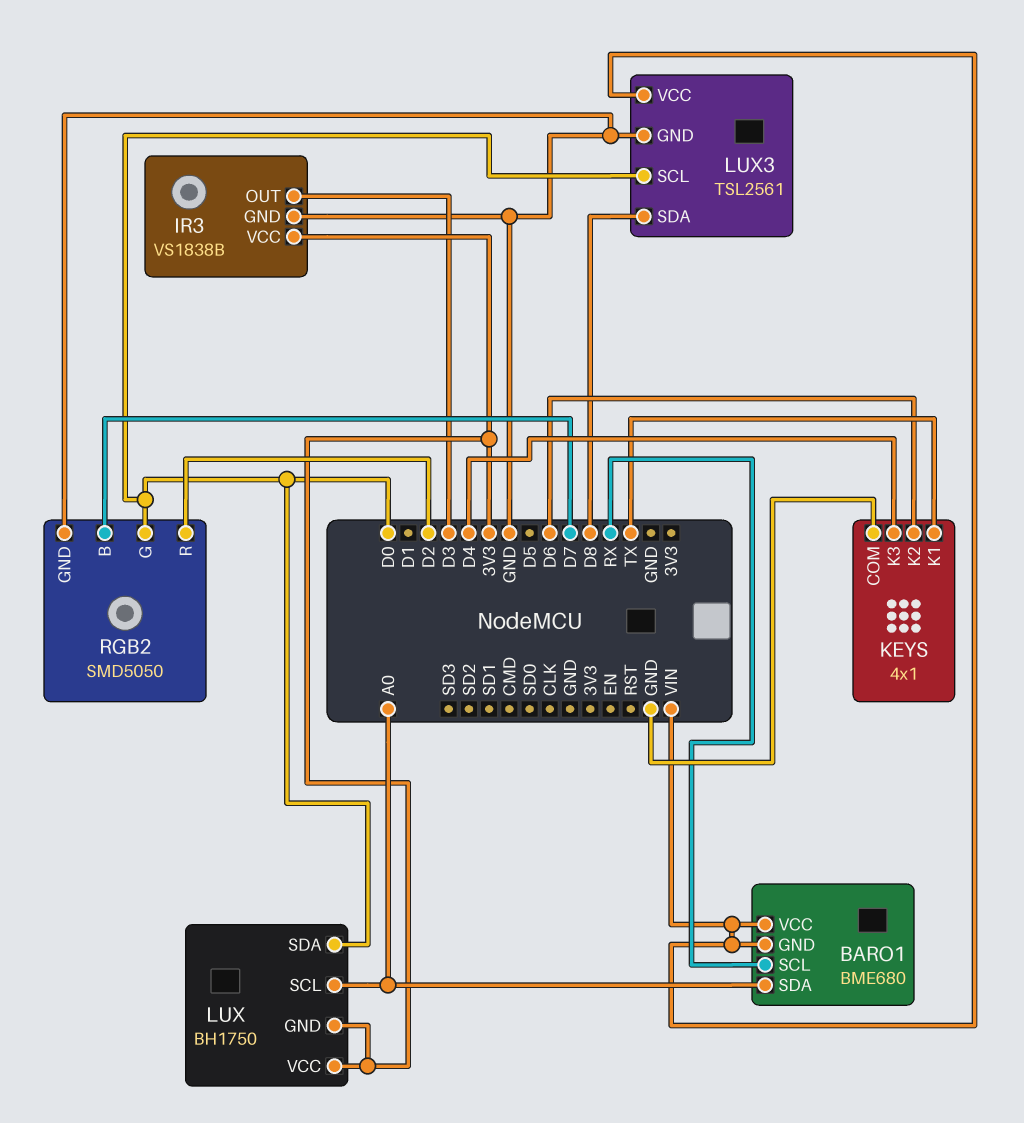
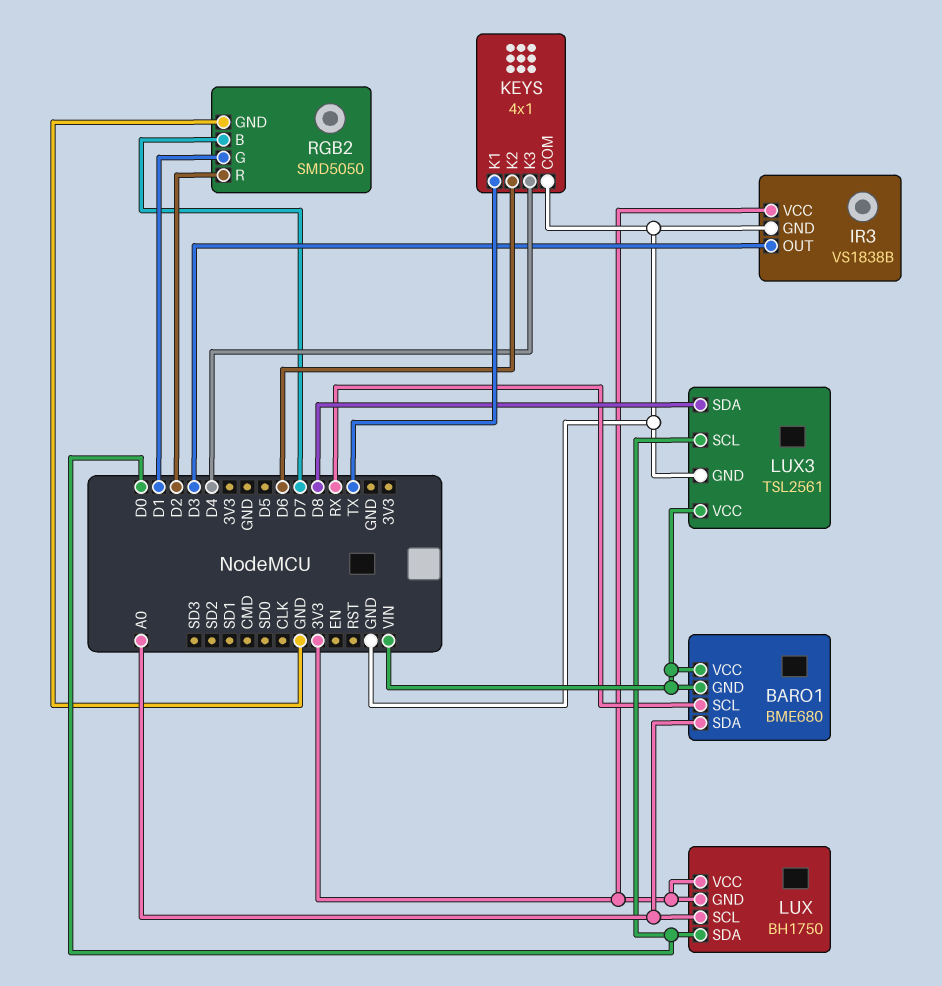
RGB2 pin G: D0 -> D1

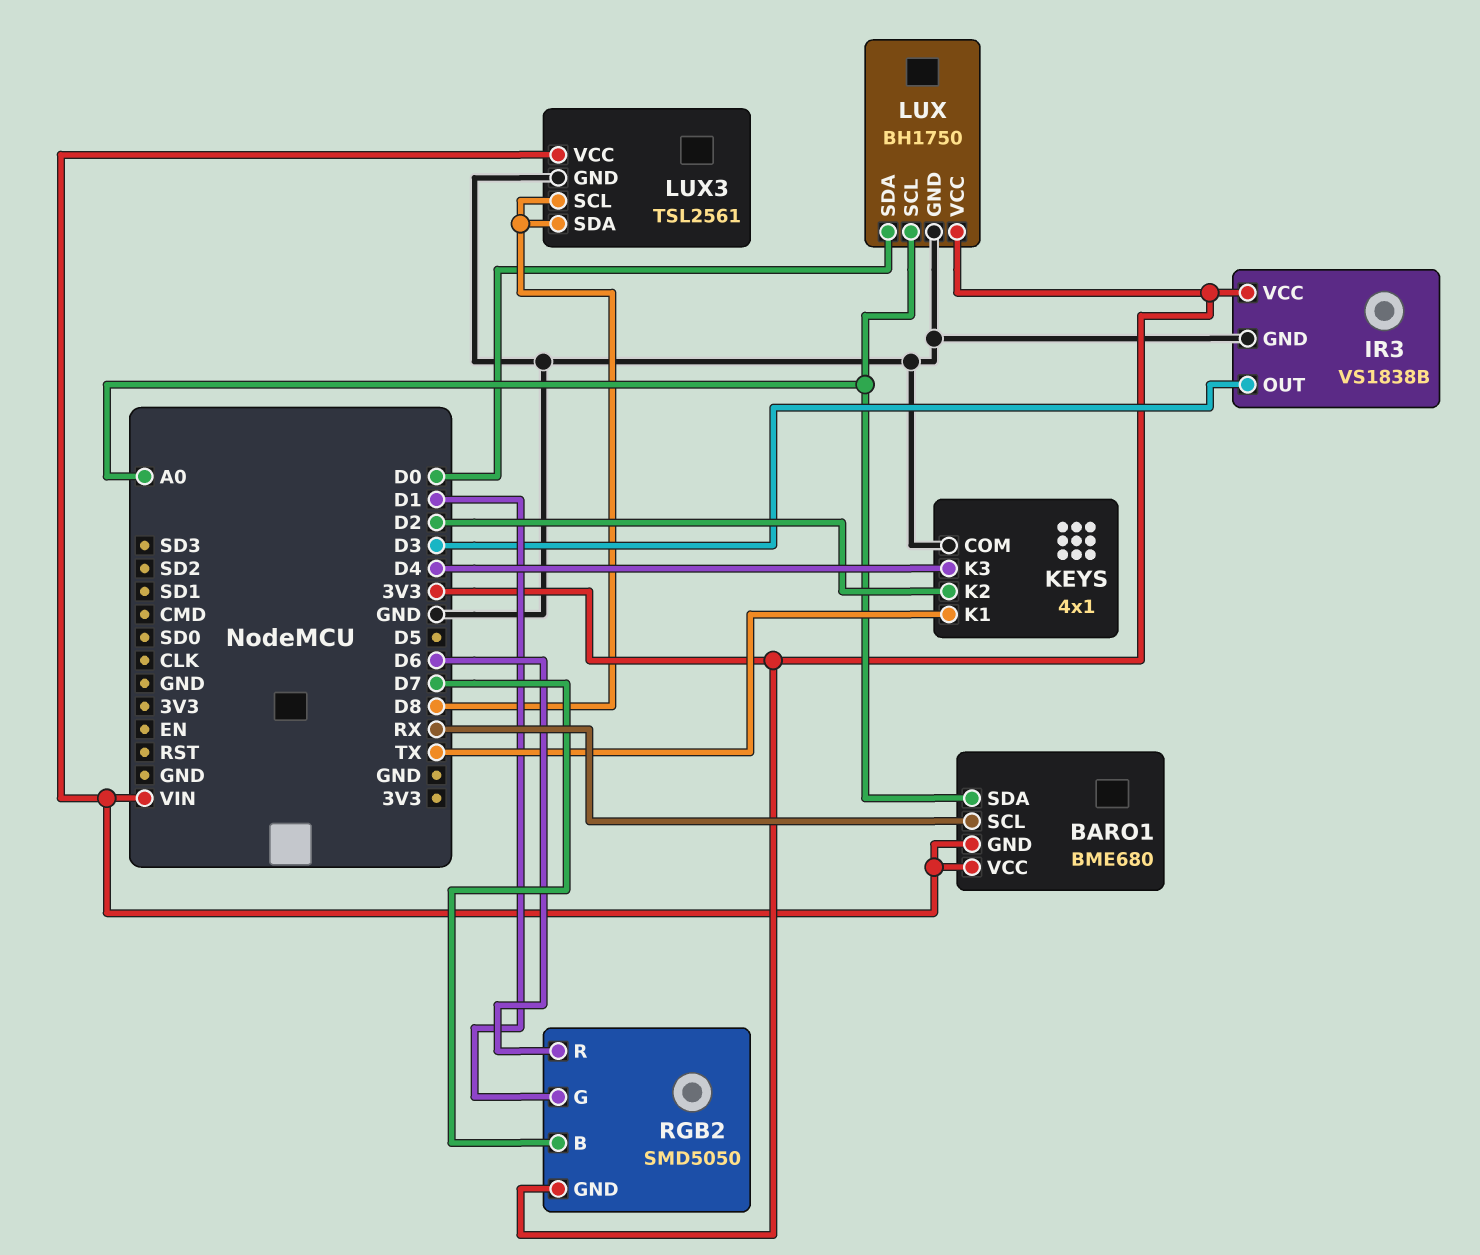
KEYS pin K2: D6 -> D2
LUX pin GND: 3V3 -> GND
LUX3 pin SCL: D0 -> D8
RGB2 pin GND: GND -> 3V3
RGB2 pin R: D2 -> D6

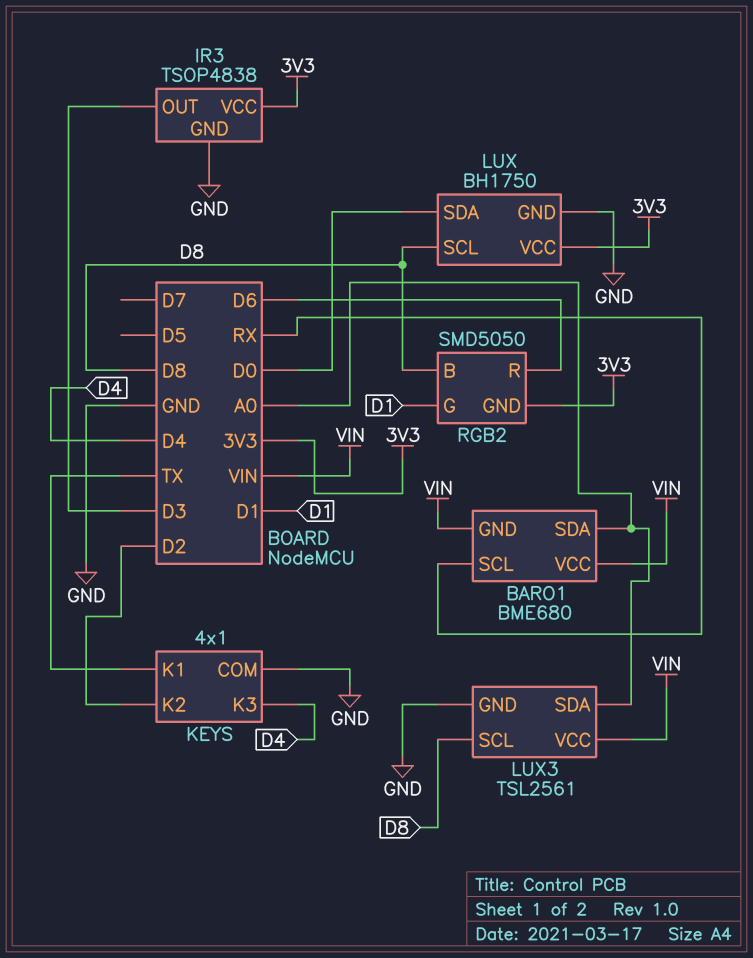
IR3: VS1838B -> TSOP4838
LUX pin SCL: A0 -> D8
LUX3 pin SDA: D8 -> A0
RGB2 pin B: D7 -> D8

